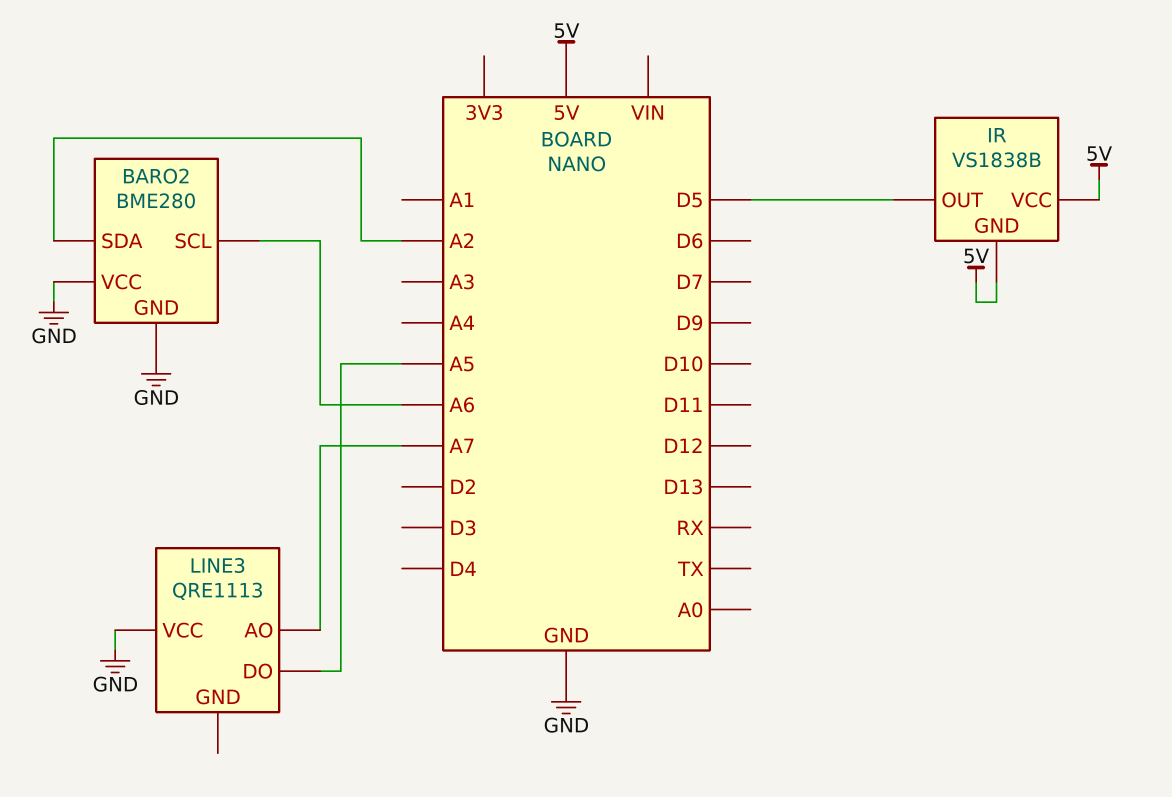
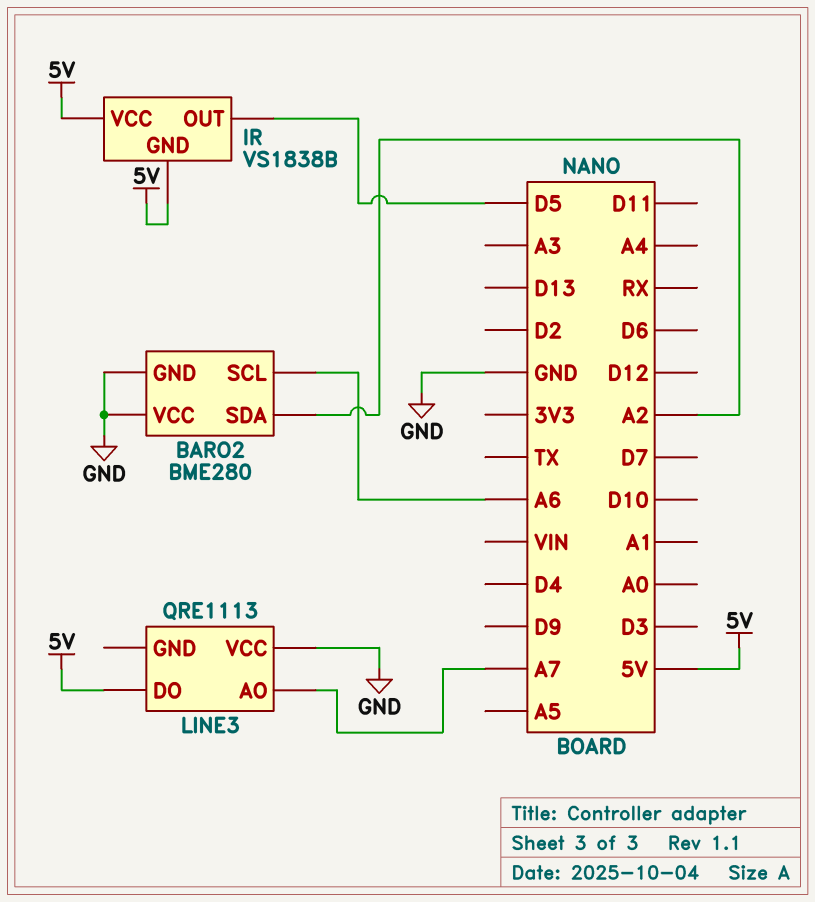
LINE3 pin DO: A5 -> 5V

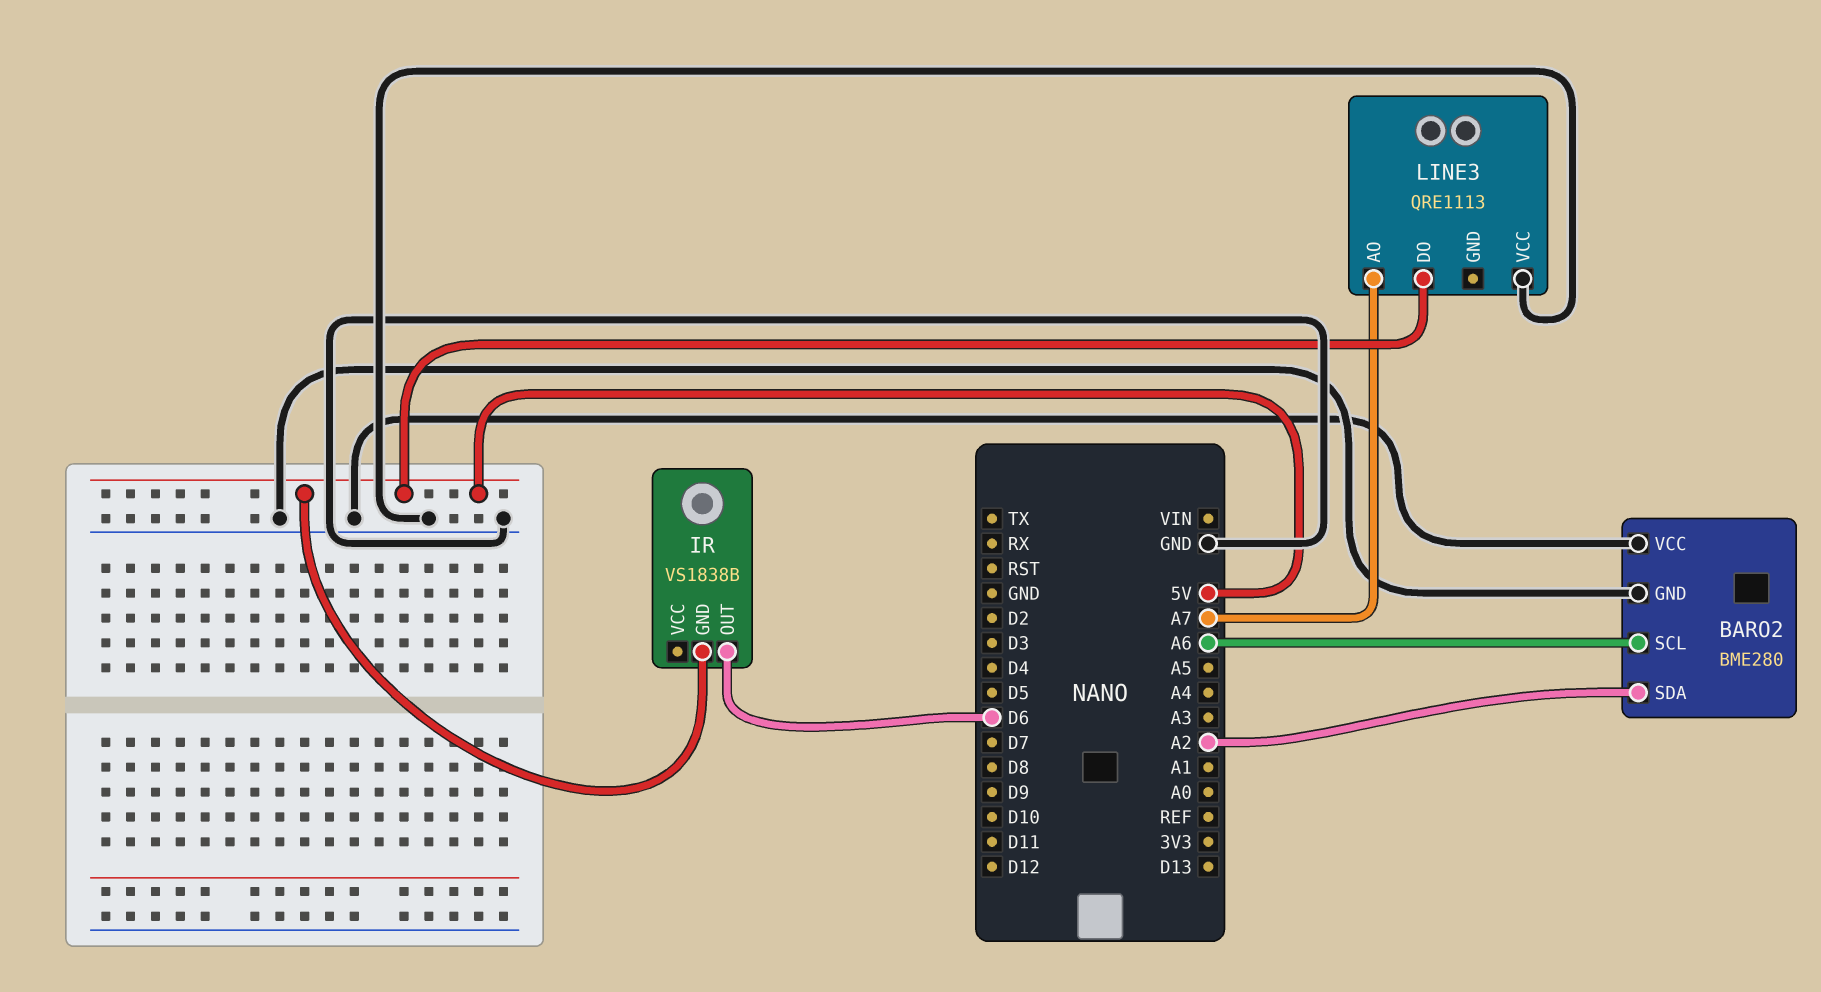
IR pin OUT: D5 -> D6
IR pin VCC: 5V -> none

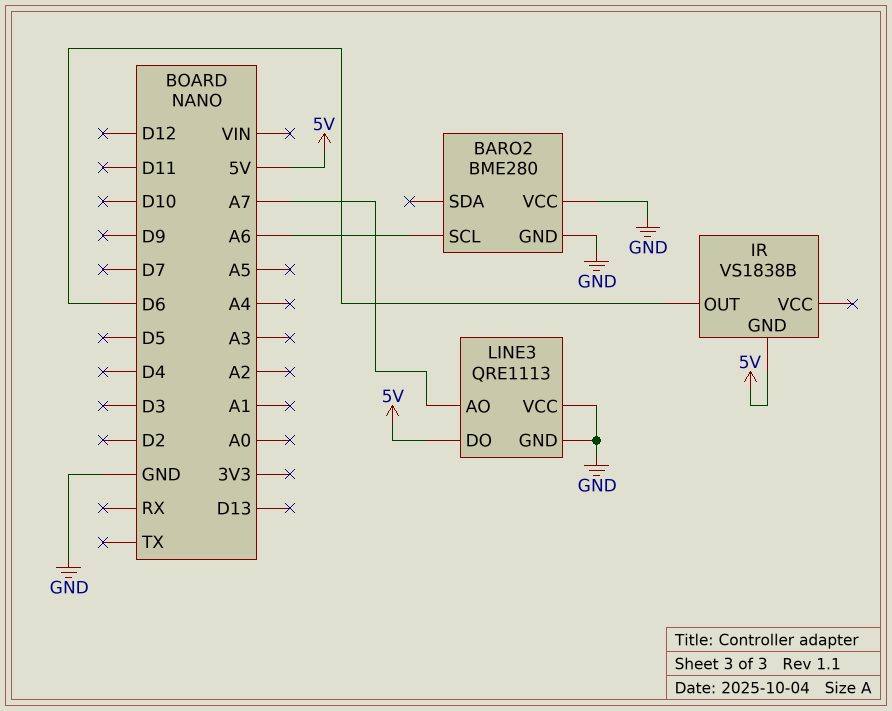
BARO2 pin SDA: A2 -> none
LINE3 pin GND: none -> GND

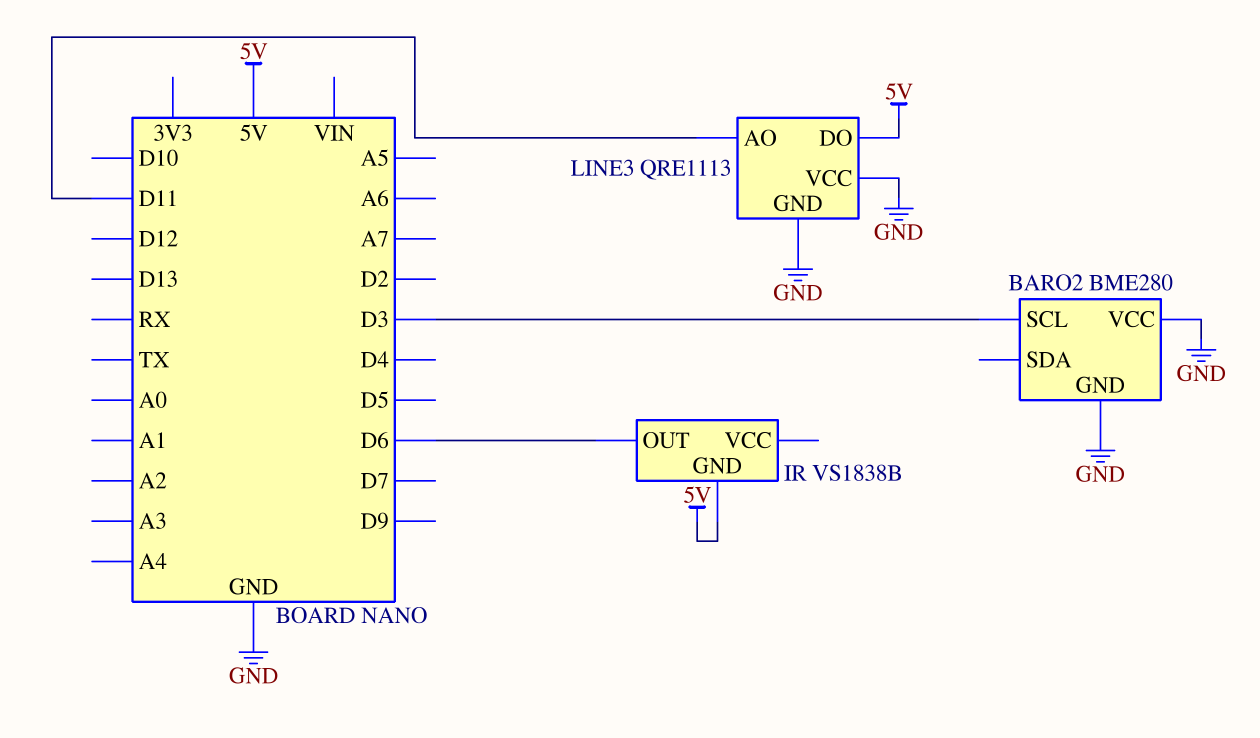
BARO2 pin SCL: A6 -> D3
LINE3 pin AO: A7 -> D11

